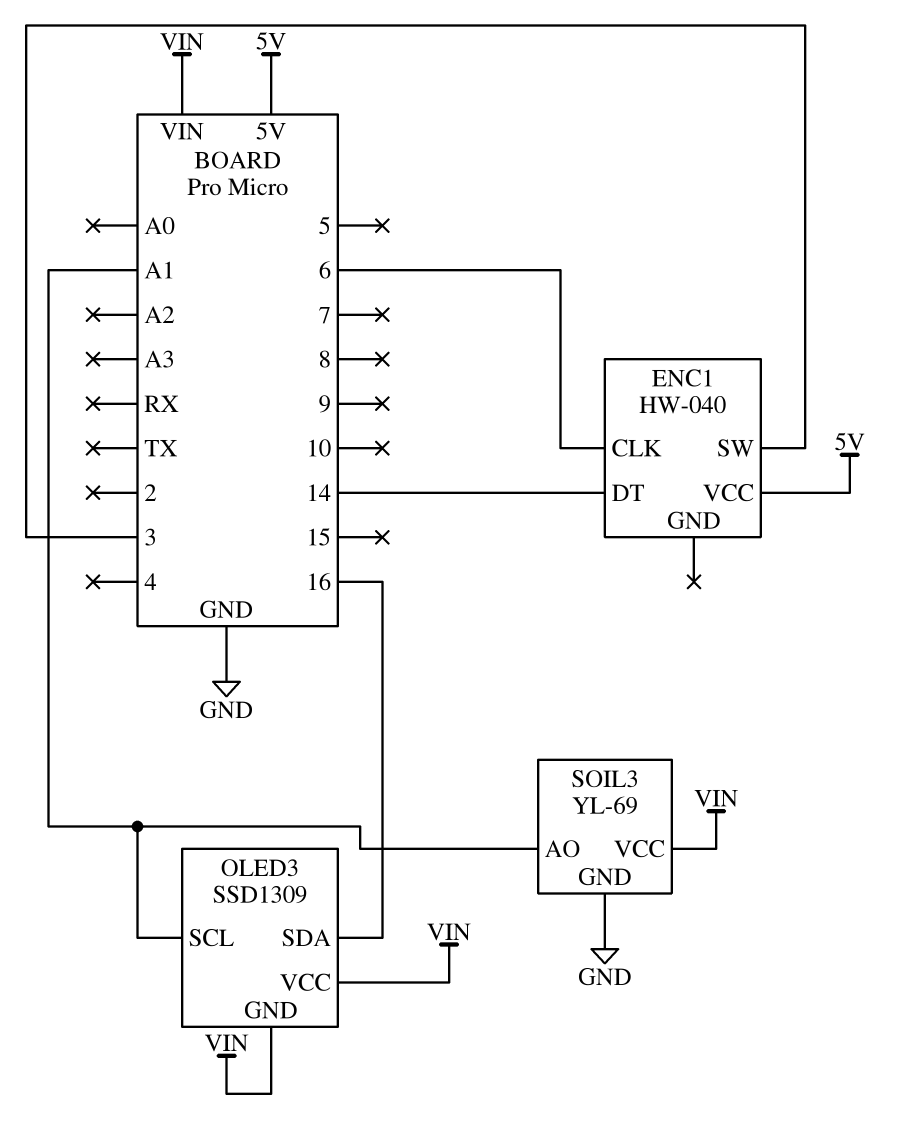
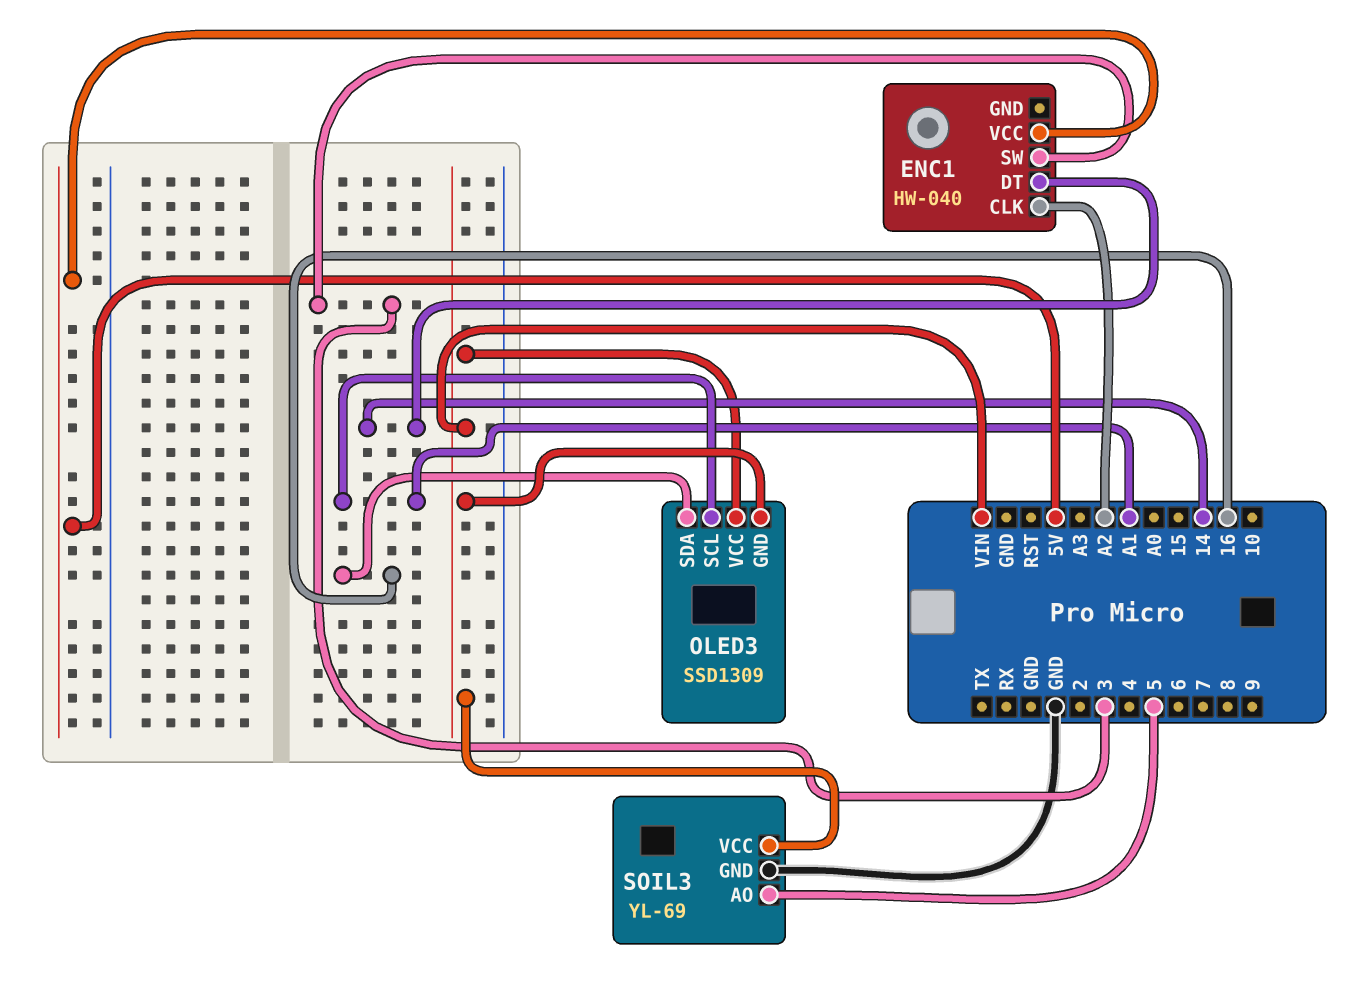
ENC1 pin CLK: 6 -> A2
SOIL3 pin AO: A1 -> 5

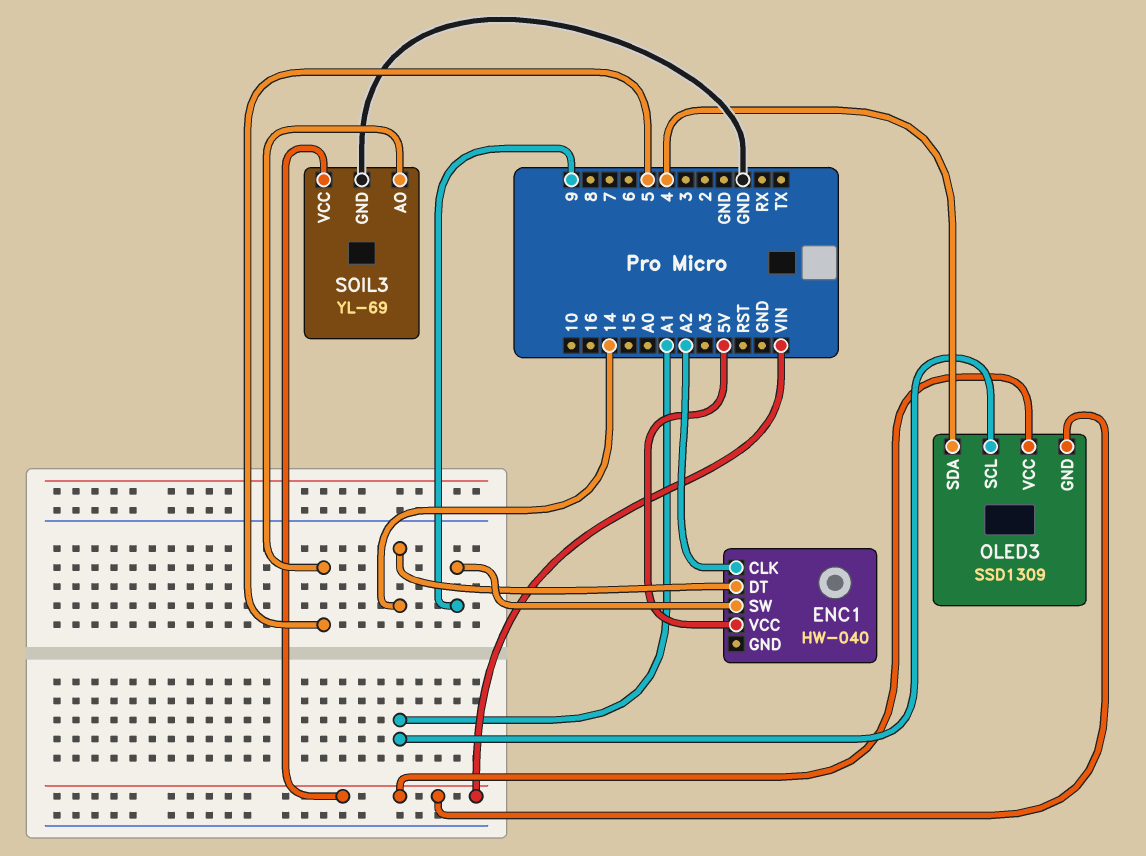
ENC1 pin SW: 3 -> 9
OLED3 pin SDA: 16 -> 4

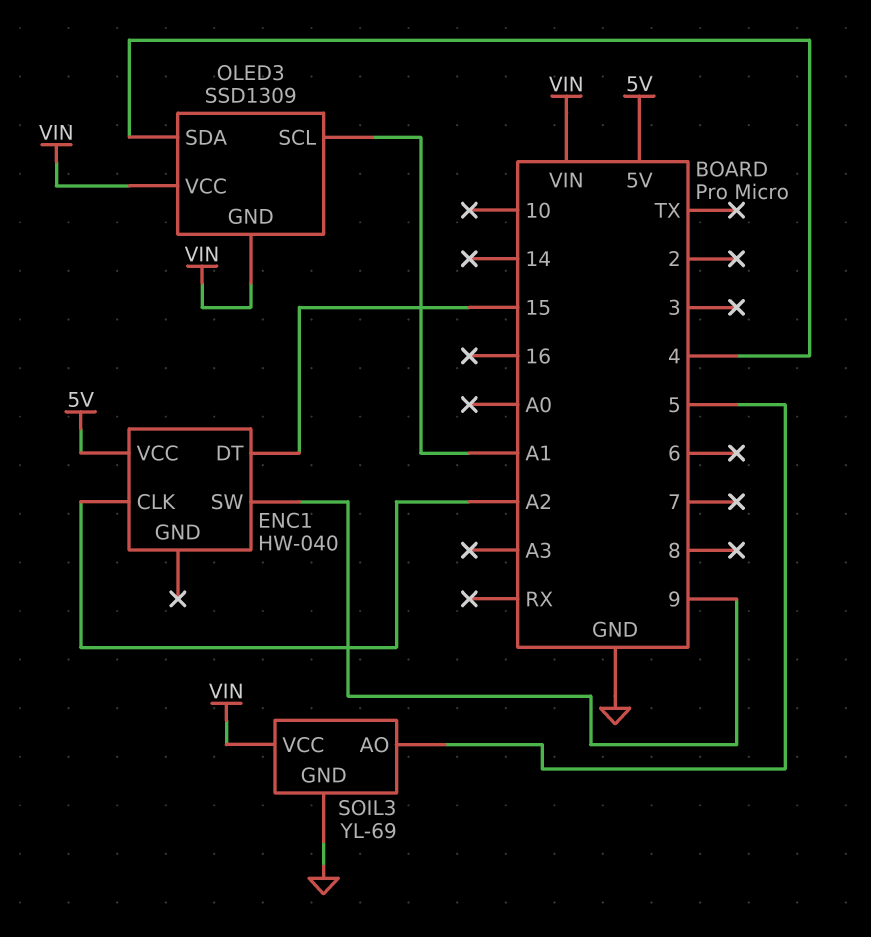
ENC1 pin DT: 14 -> 15

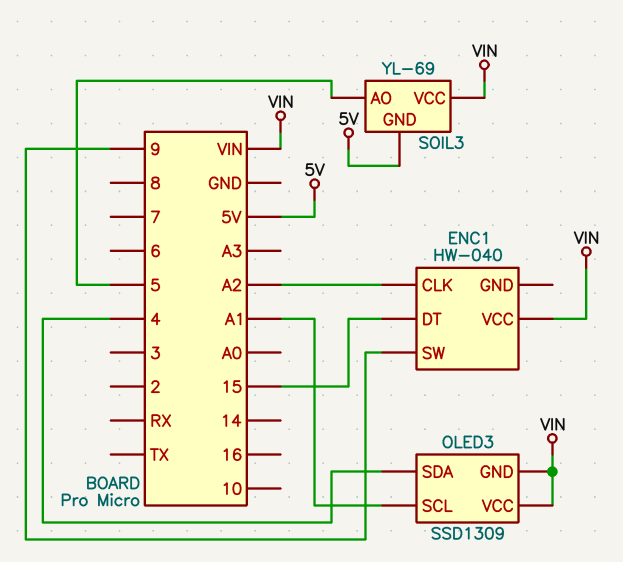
ENC1 pin VCC: 5V -> VIN
SOIL3 pin GND: GND -> 5V

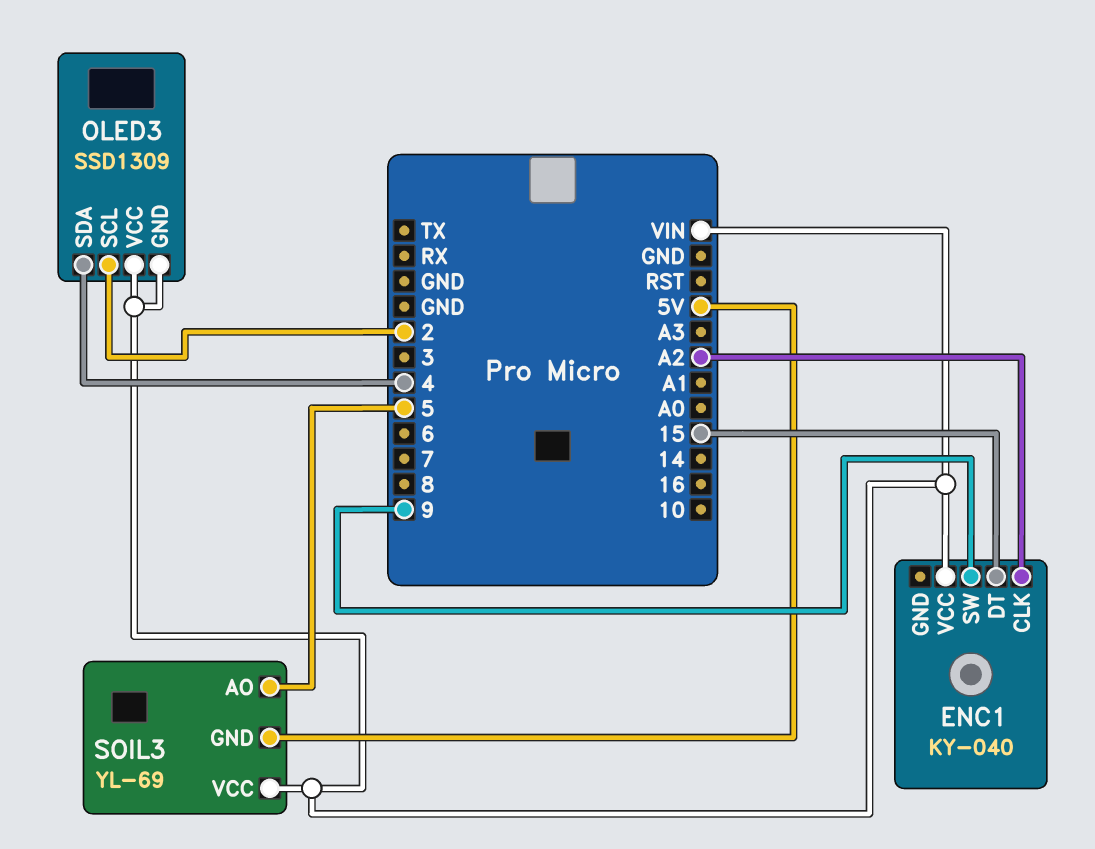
ENC1: HW-040 -> KY-040
OLED3 pin SCL: A1 -> 2

